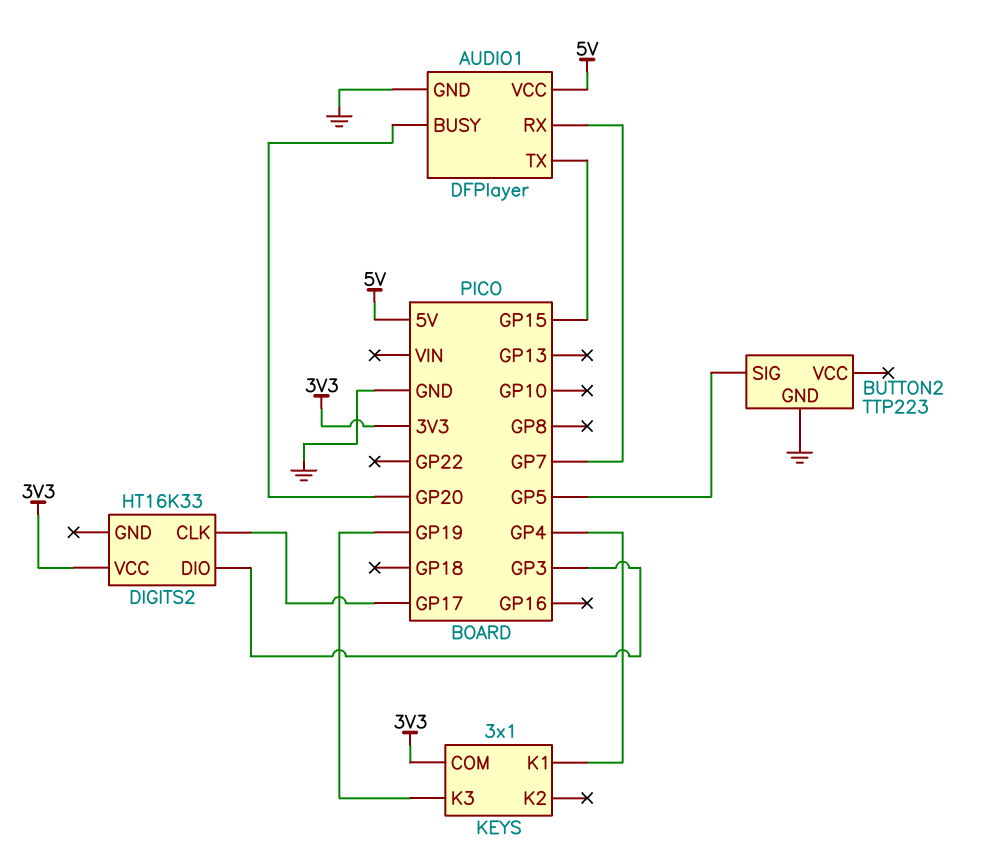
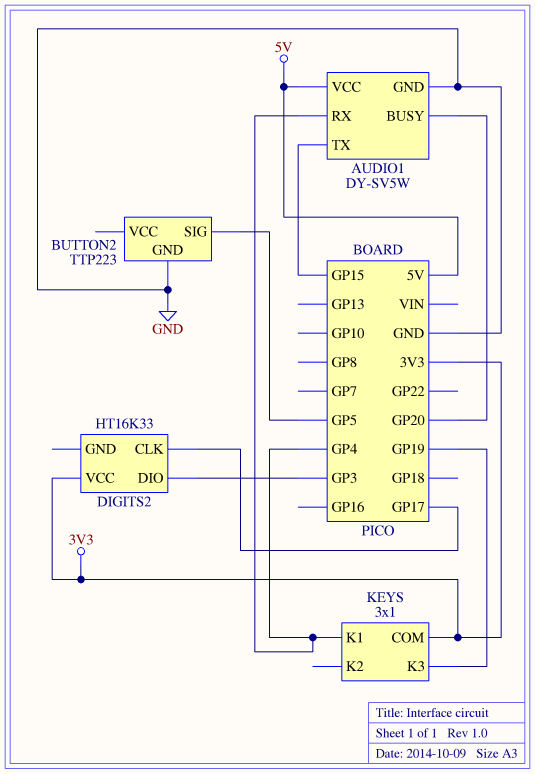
AUDIO1: DFPlayer -> DY-SV5W
AUDIO1 pin RX: GP7 -> GP4

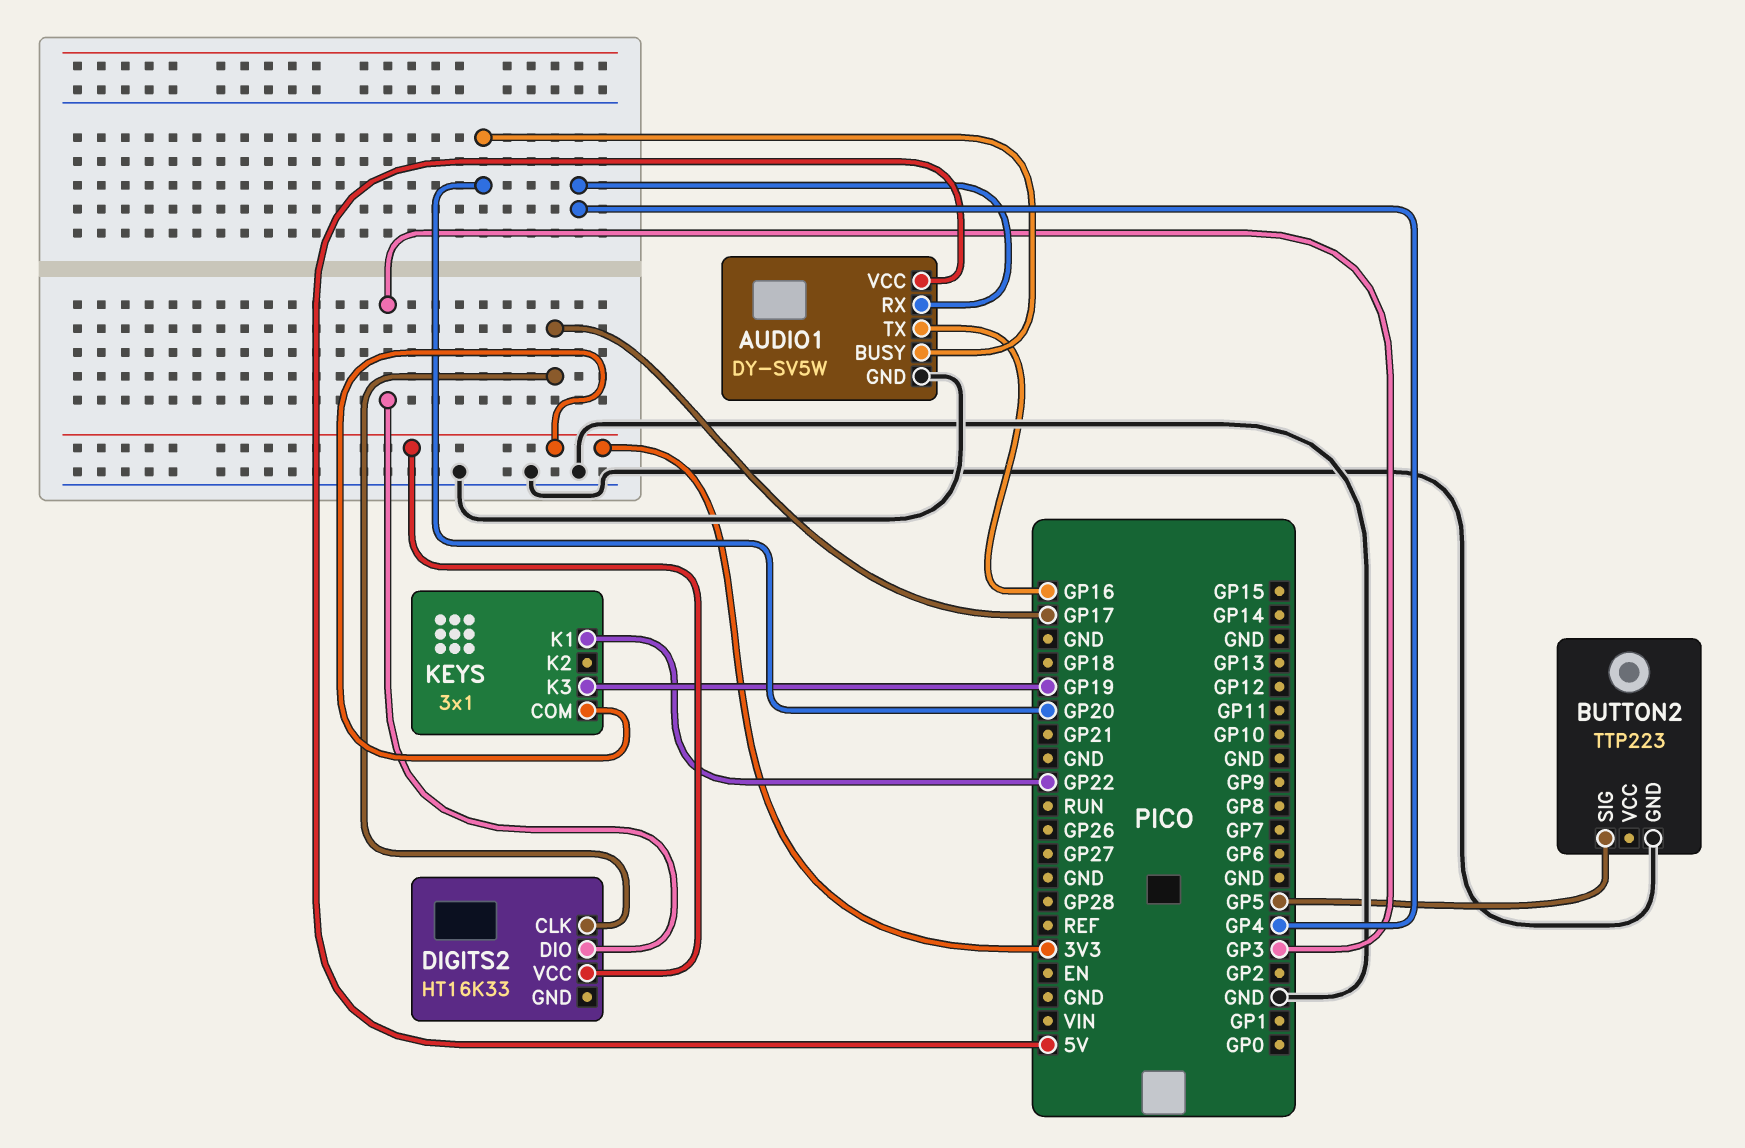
AUDIO1 pin TX: GP15 -> GP16
KEYS pin K1: GP4 -> GP22

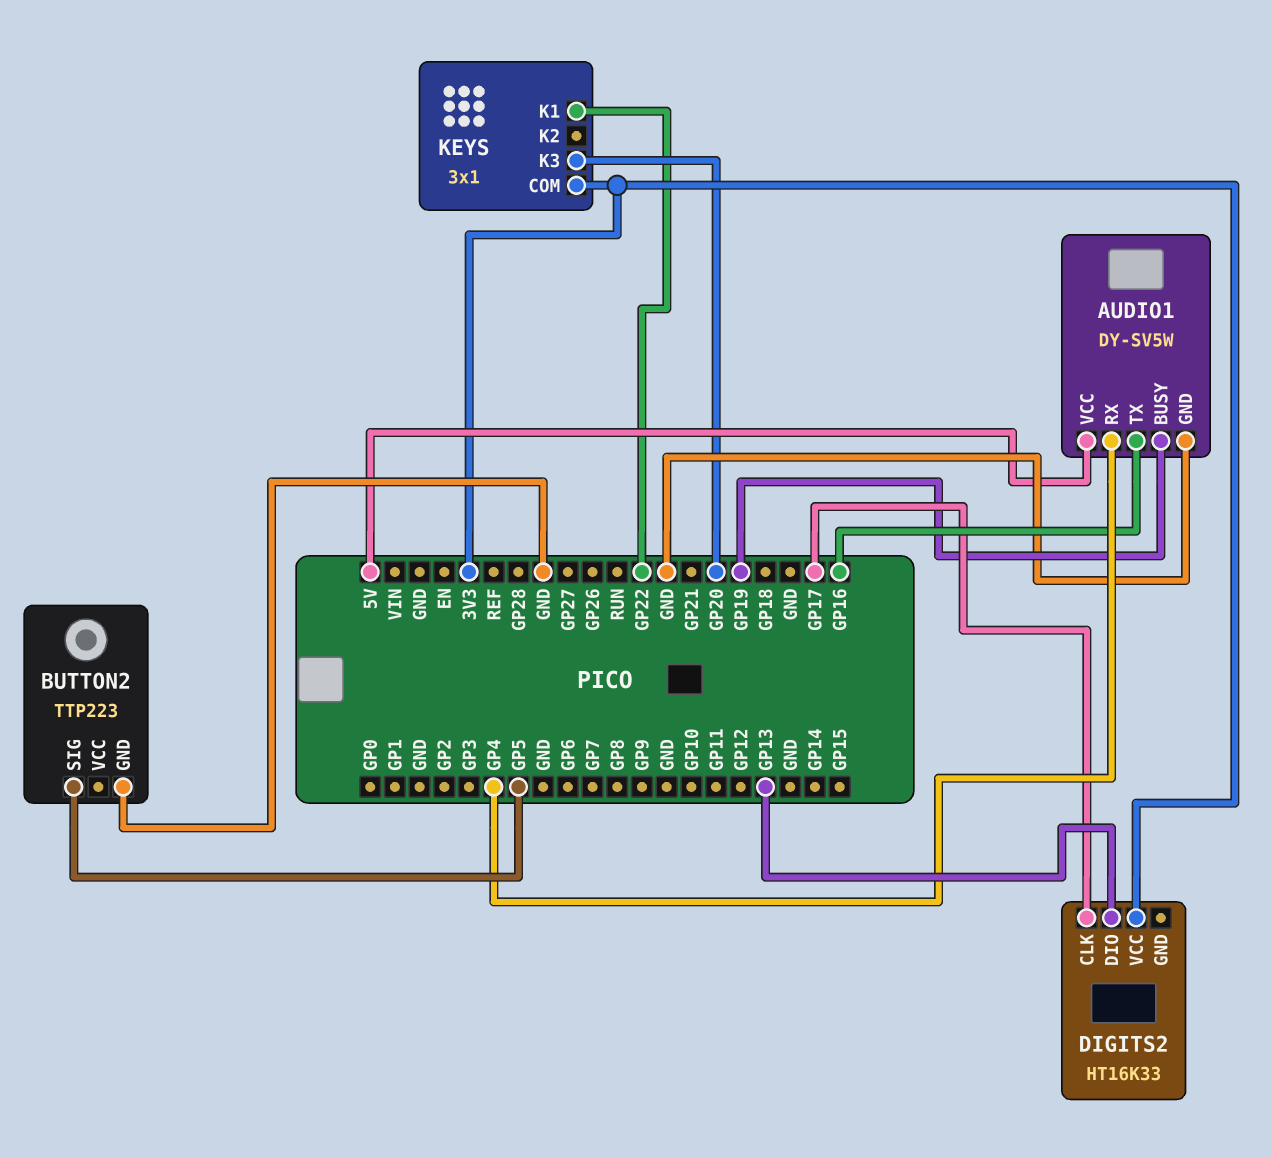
AUDIO1 pin BUSY: GP20 -> GP19
DIGITS2 pin DIO: GP3 -> GP13
KEYS pin K3: GP19 -> GP20

